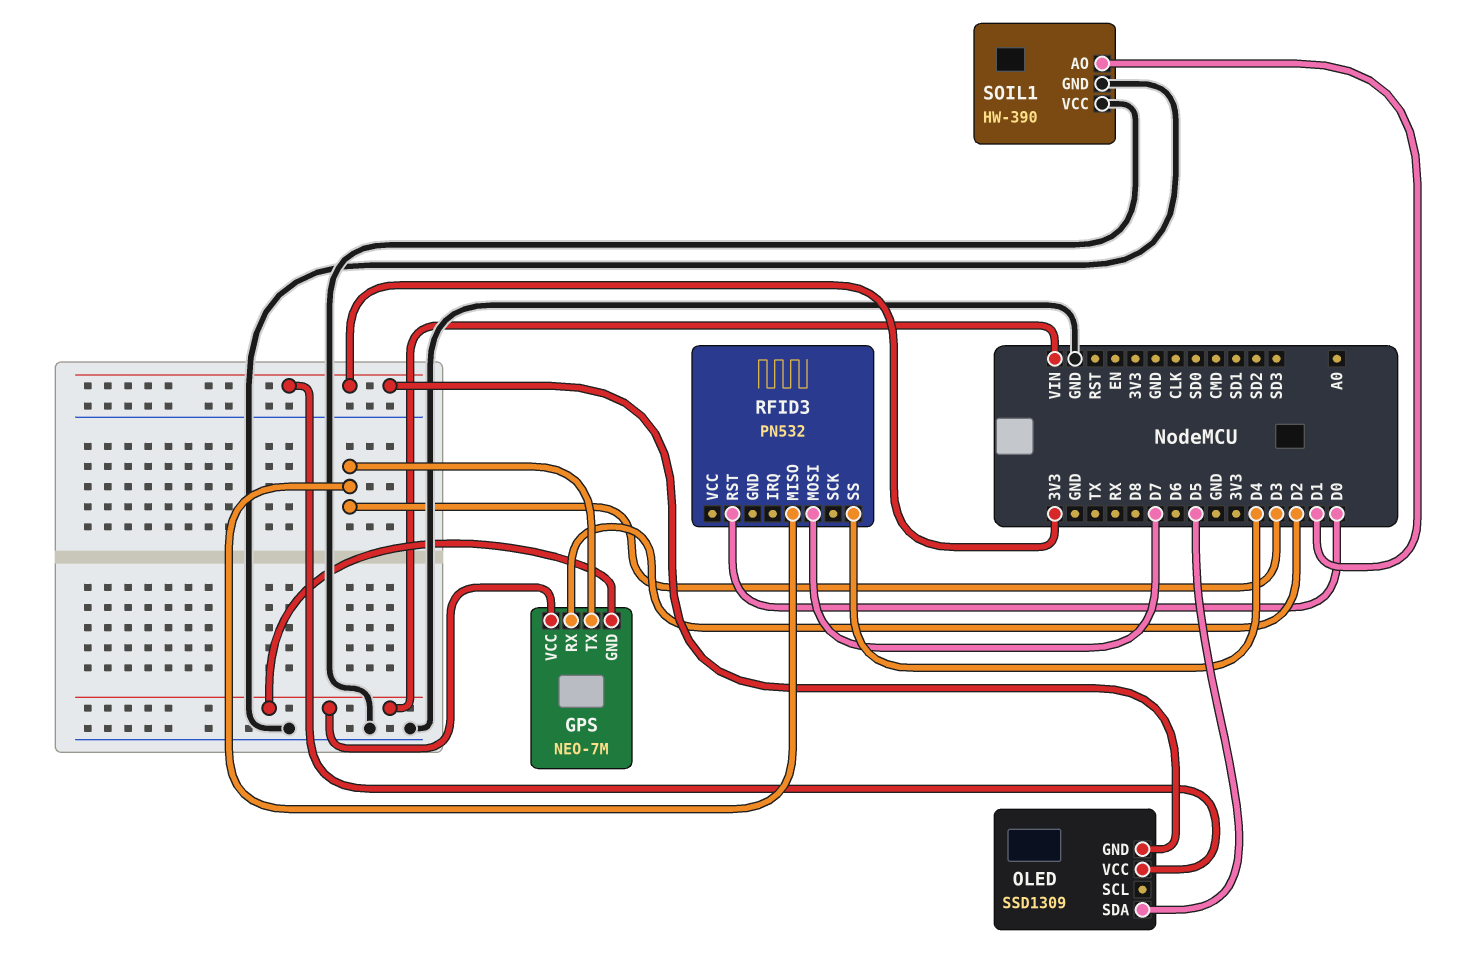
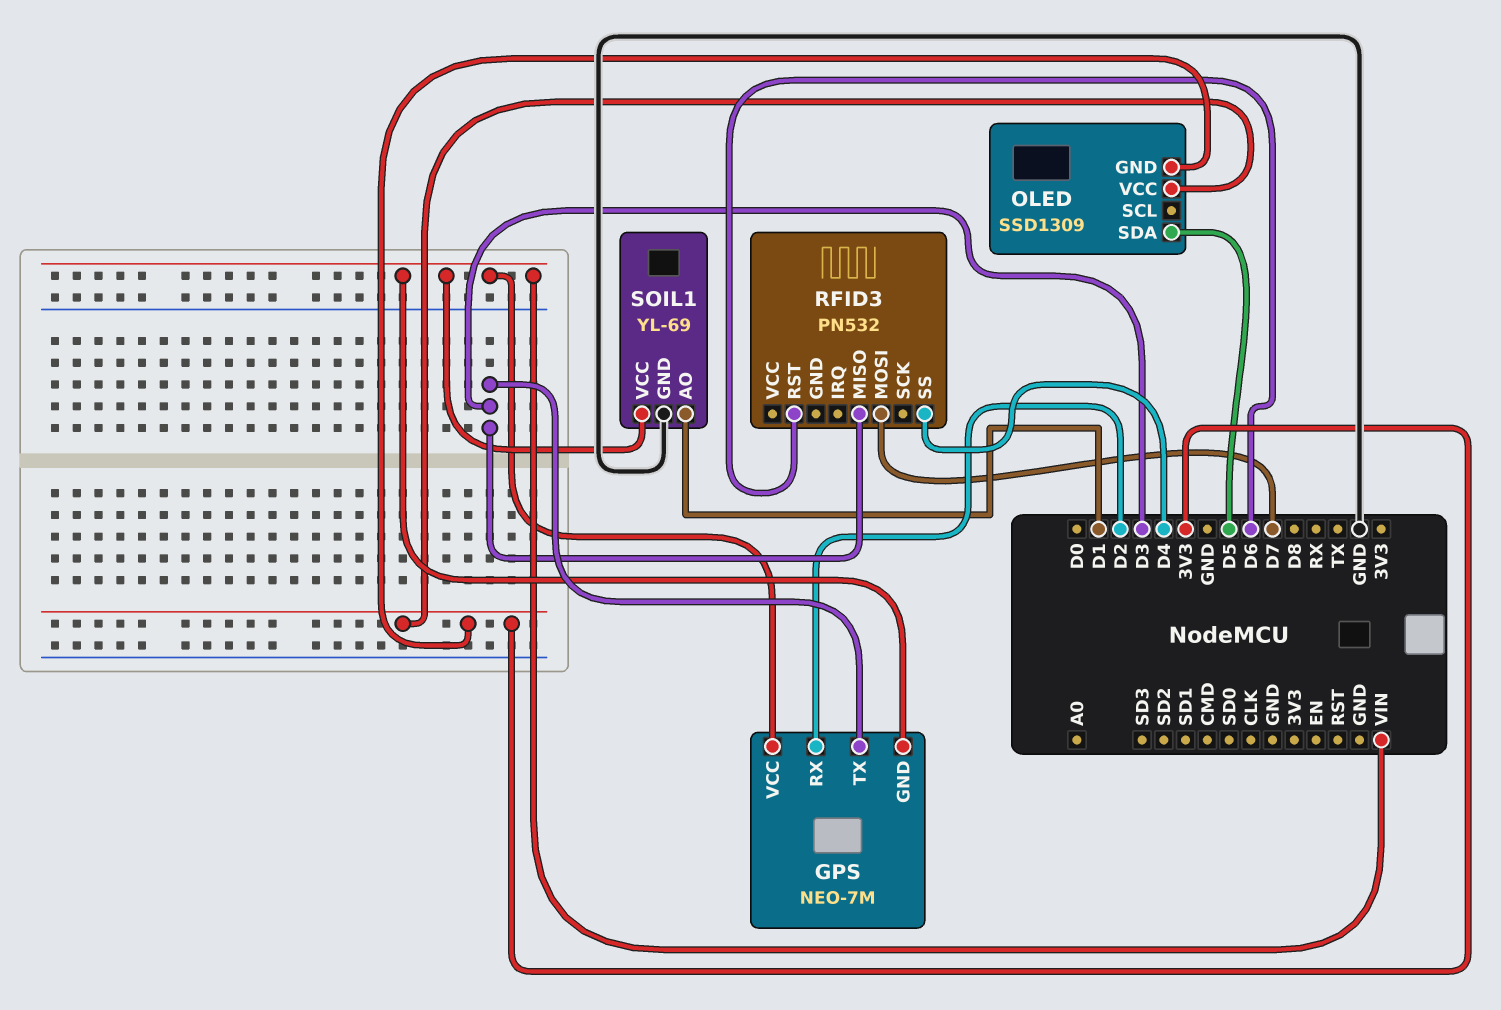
RFID3 pin RST: D0 -> D6
SOIL1: HW-390 -> YL-69
SOIL1 pin VCC: GND -> VIN

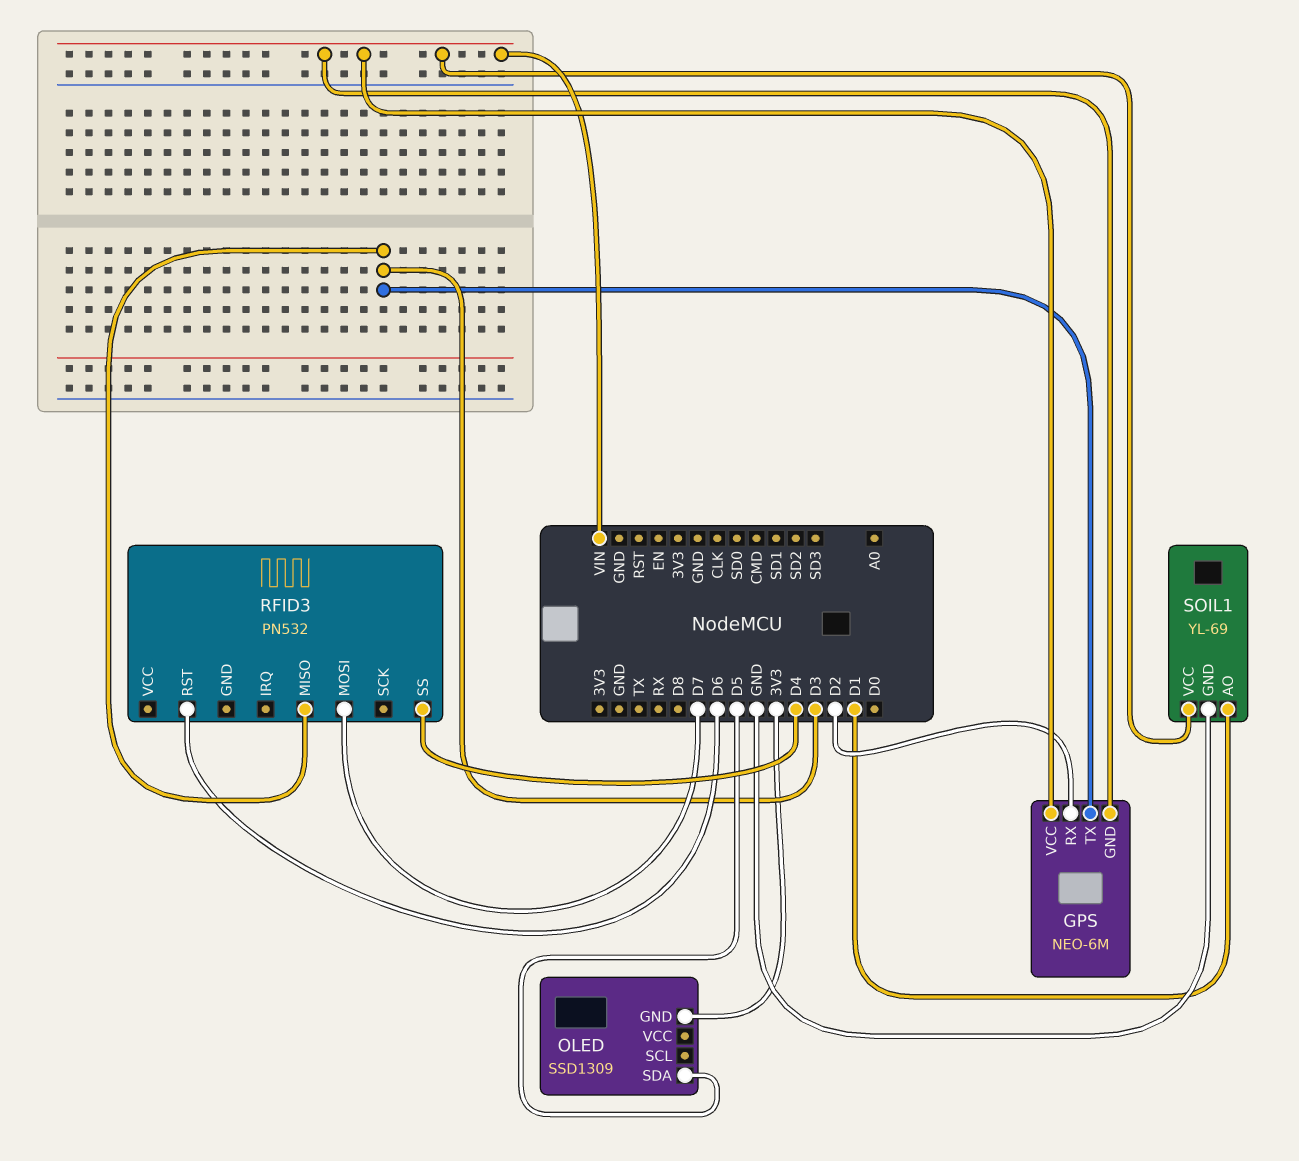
GPS: NEO-7M -> NEO-6M
OLED pin VCC: 3V3 -> none

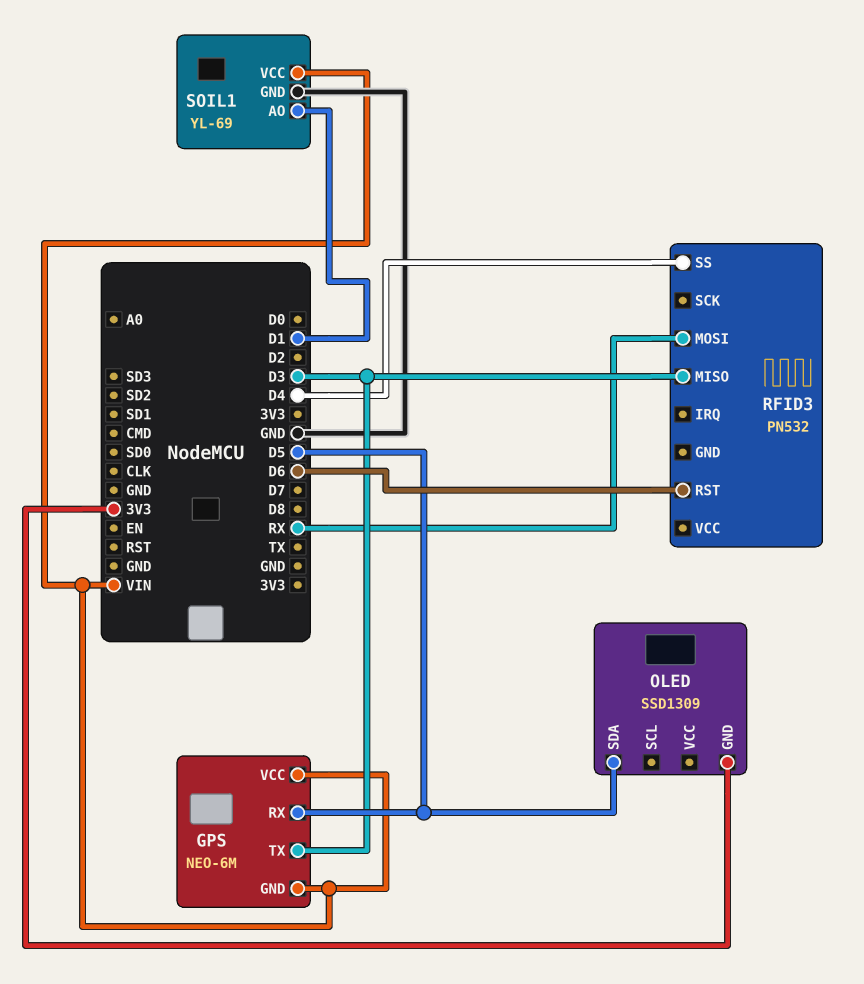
GPS pin RX: D2 -> D5
RFID3 pin MOSI: D7 -> RX

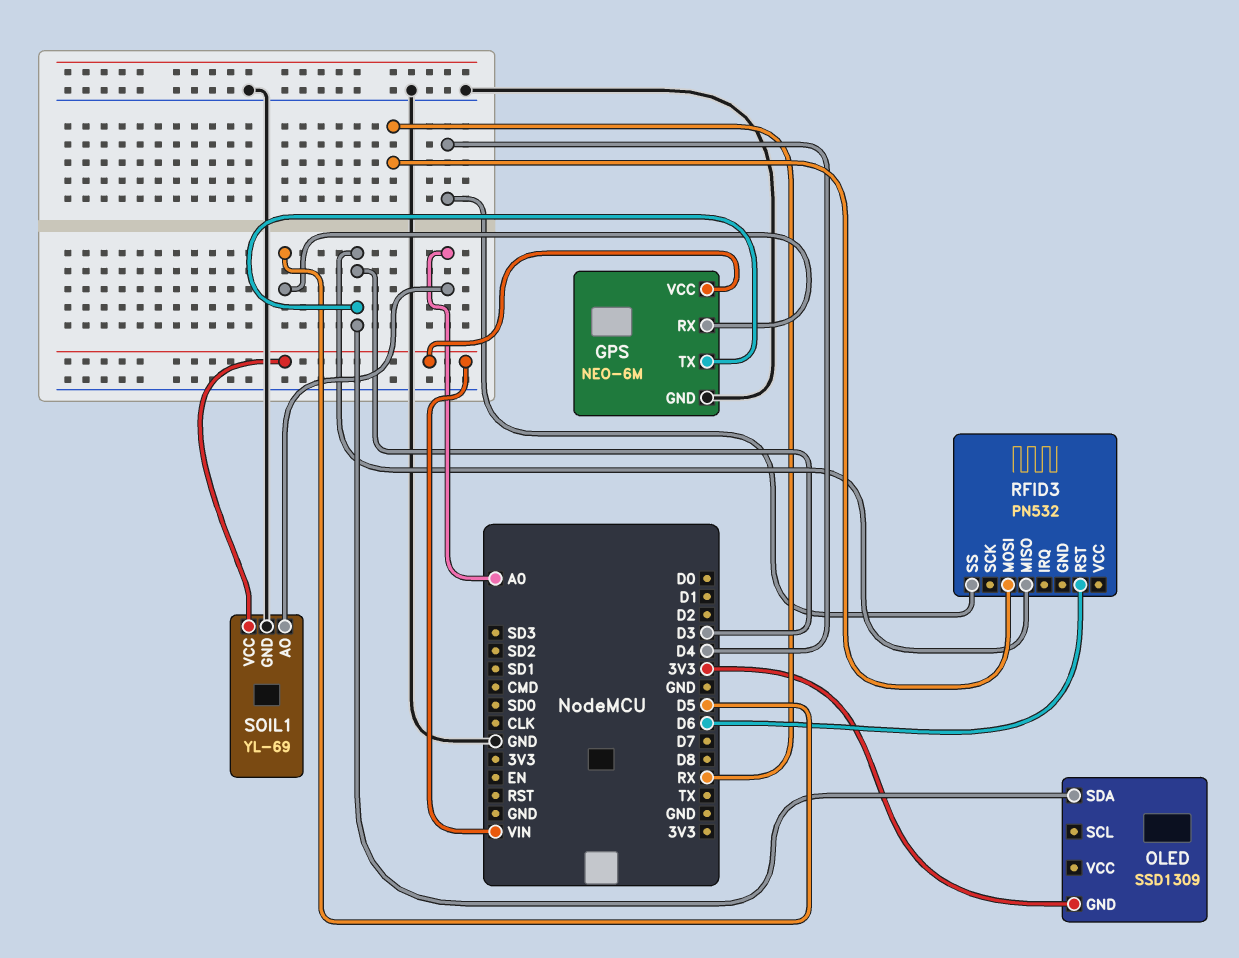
GPS pin GND: VIN -> GND
OLED pin SDA: D5 -> D3
SOIL1 pin AO: D1 -> A0

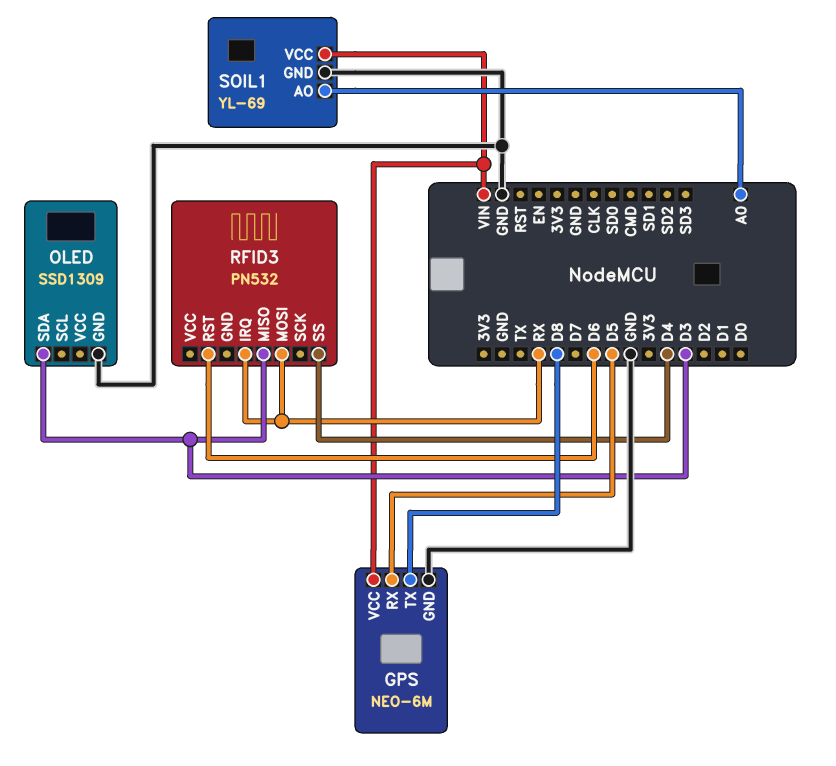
GPS pin TX: D3 -> D8
OLED pin GND: 3V3 -> GND
RFID3 pin IRQ: none -> RX

